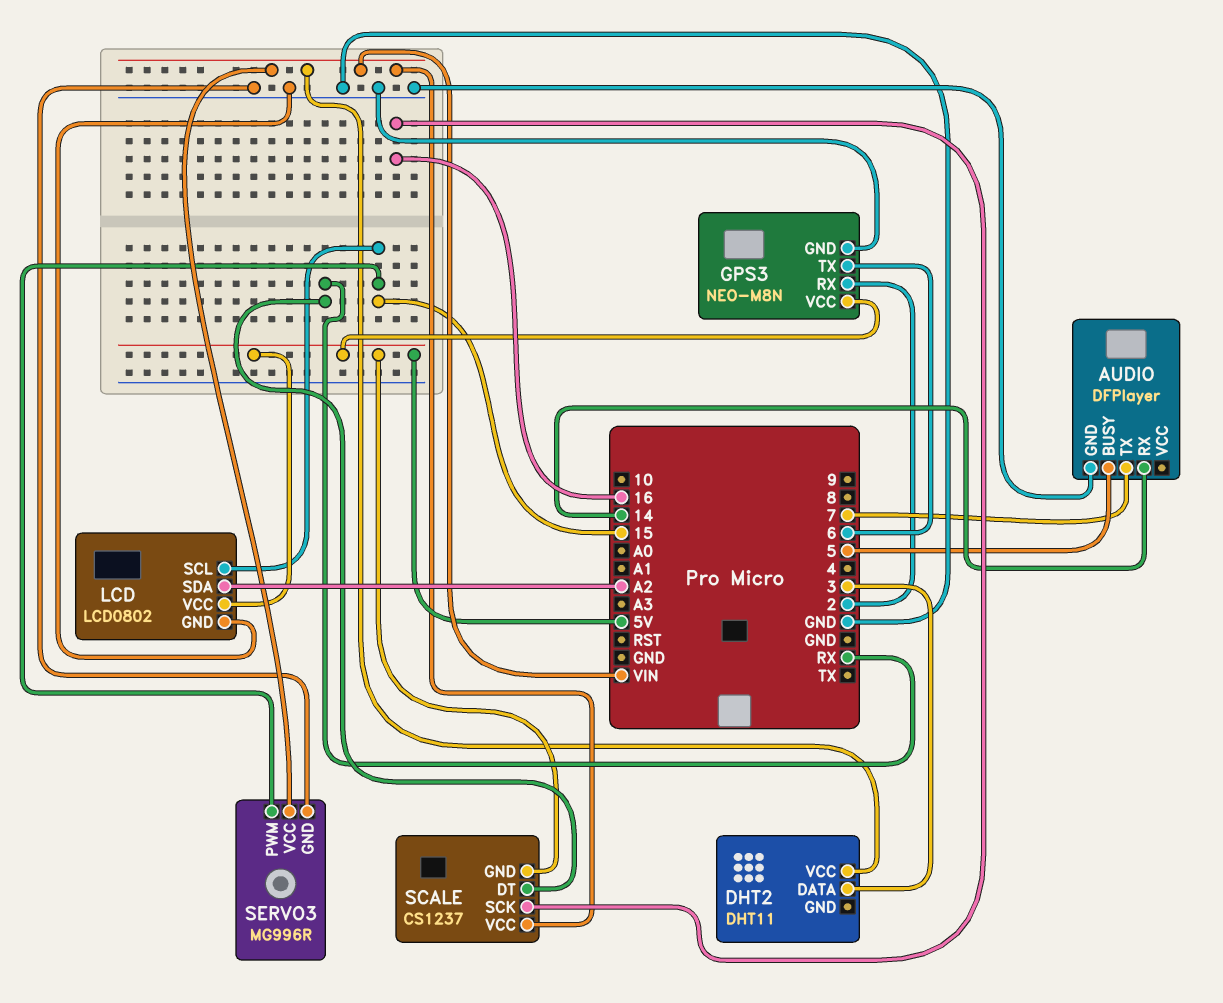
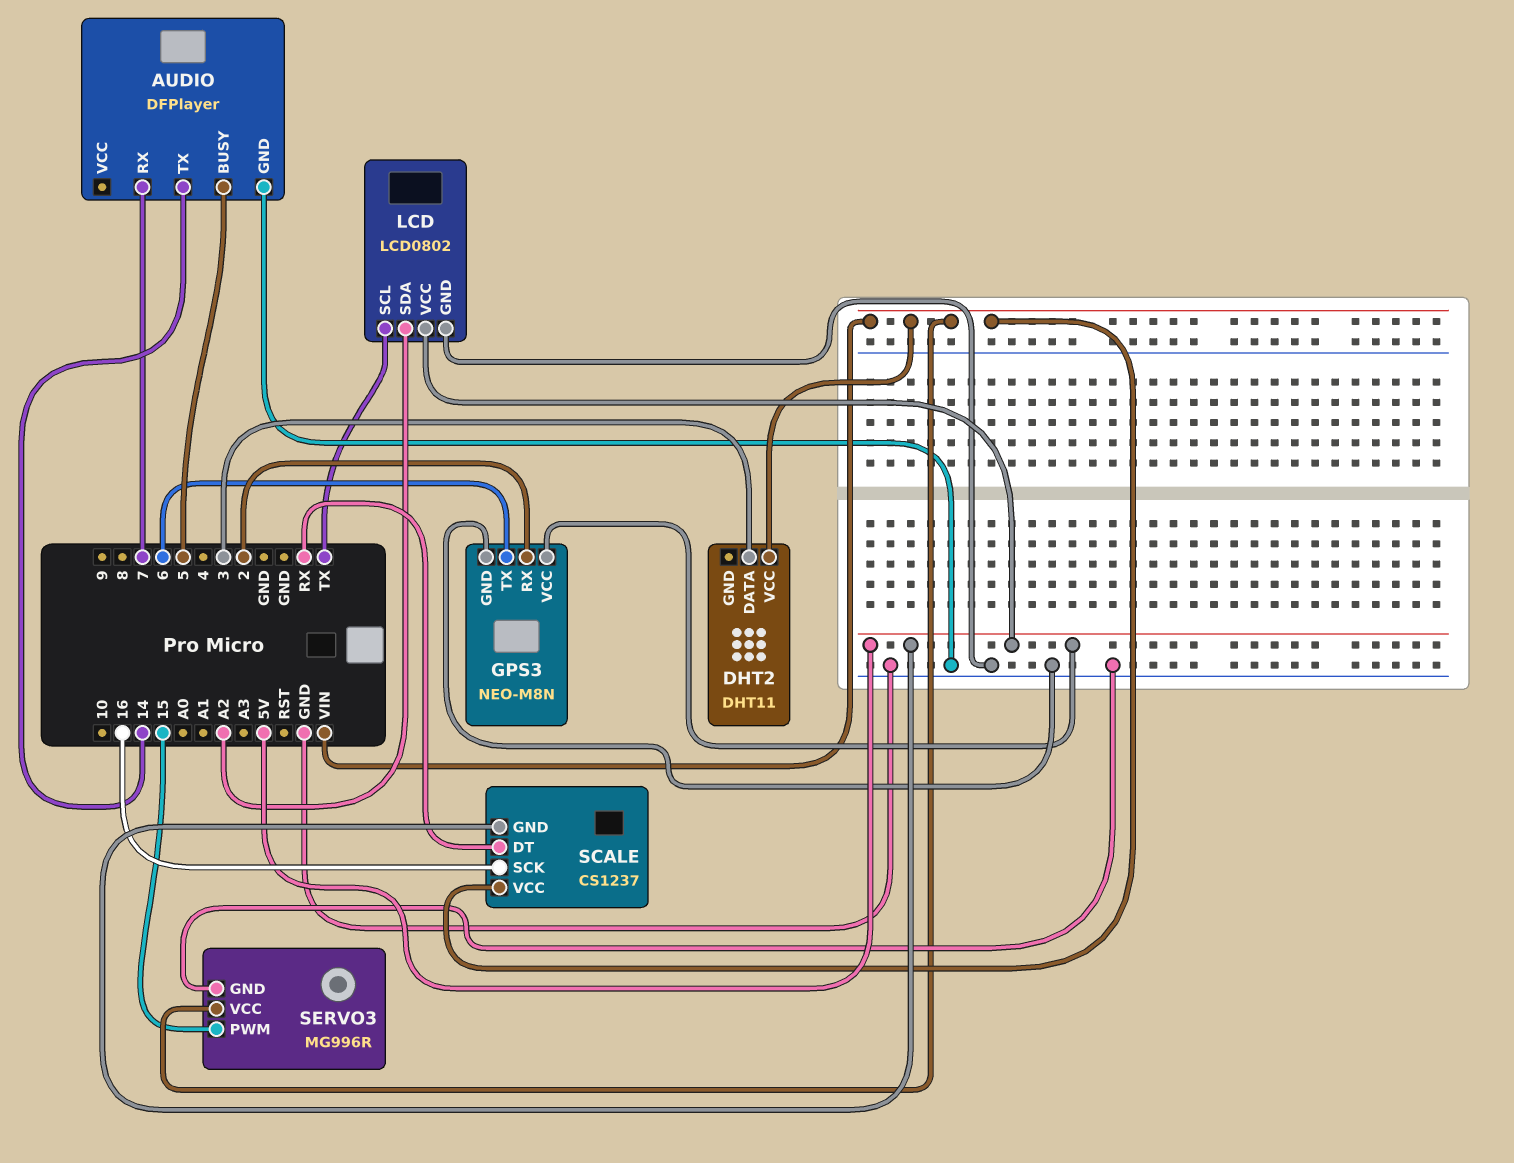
AUDIO pin RX: 14 -> 7
AUDIO pin TX: 7 -> 14
LCD pin SCL: 15 -> TX

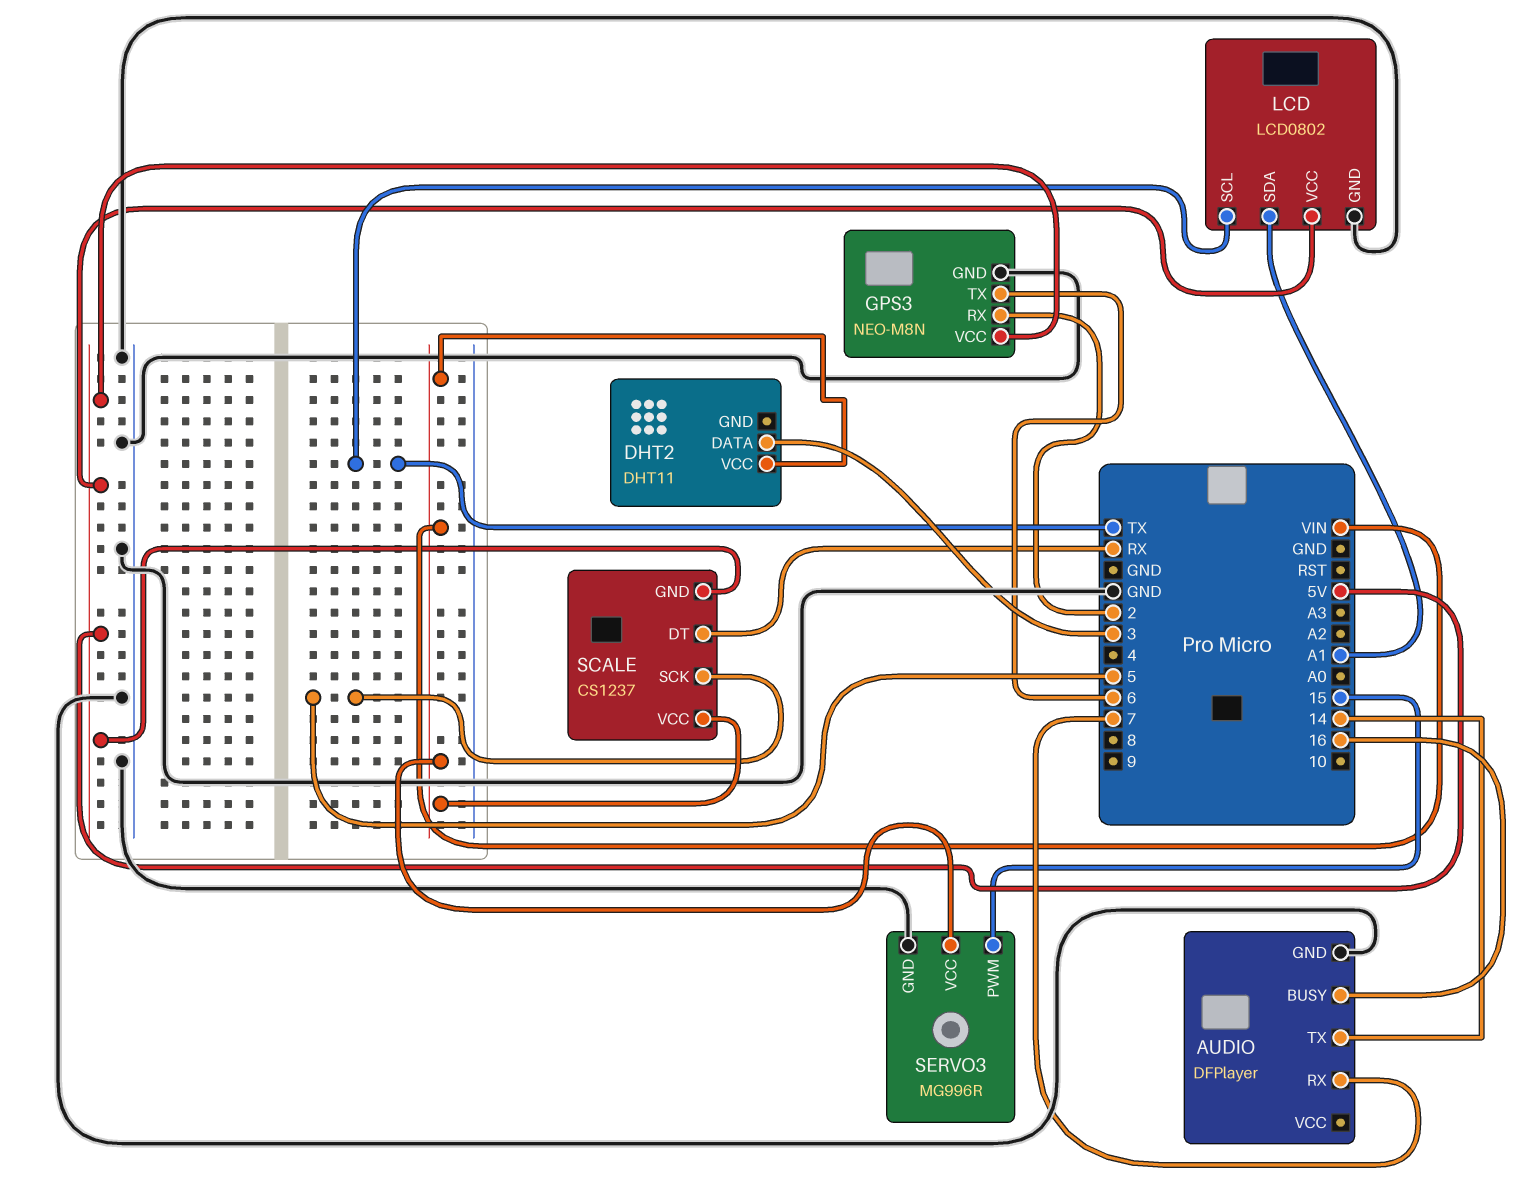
AUDIO pin BUSY: 5 -> 16
LCD pin SDA: A2 -> A1
SCALE pin SCK: 16 -> 5

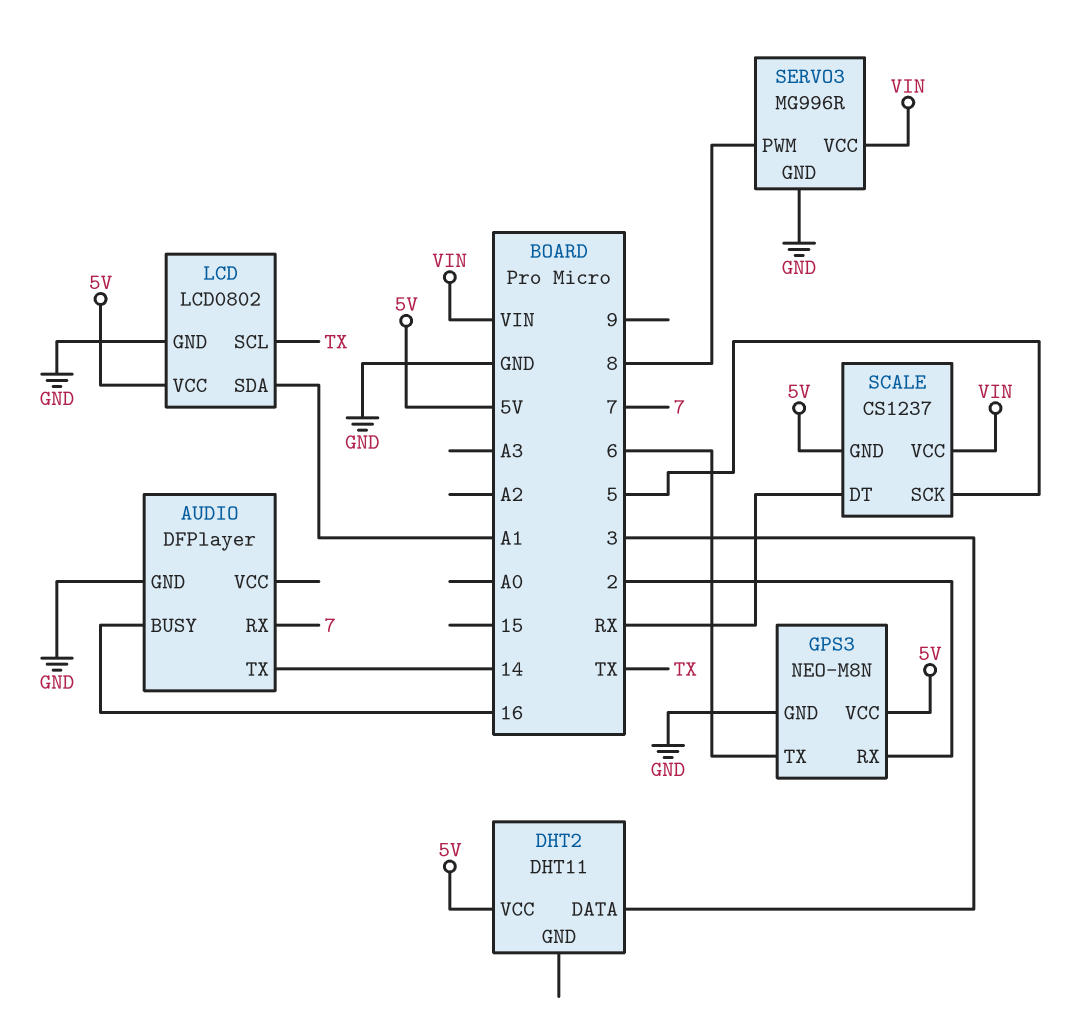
DHT2 pin VCC: VIN -> 5V
SERVO3 pin PWM: 15 -> 8

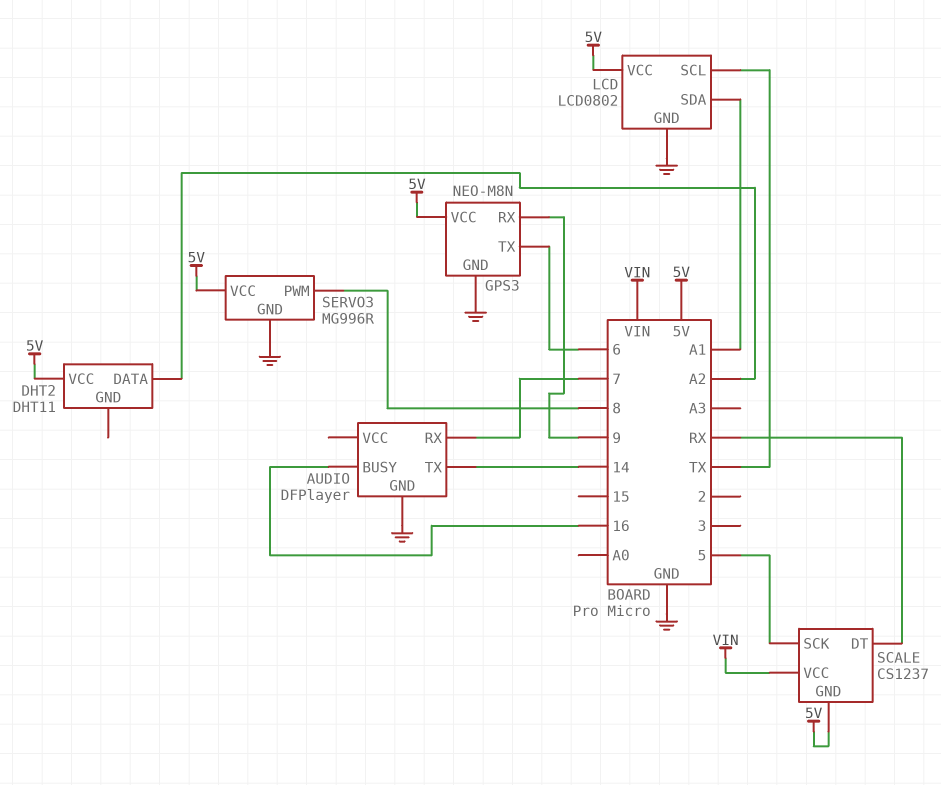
DHT2 pin DATA: 3 -> A2
GPS3 pin RX: 2 -> 9
SERVO3 pin VCC: VIN -> 5V

